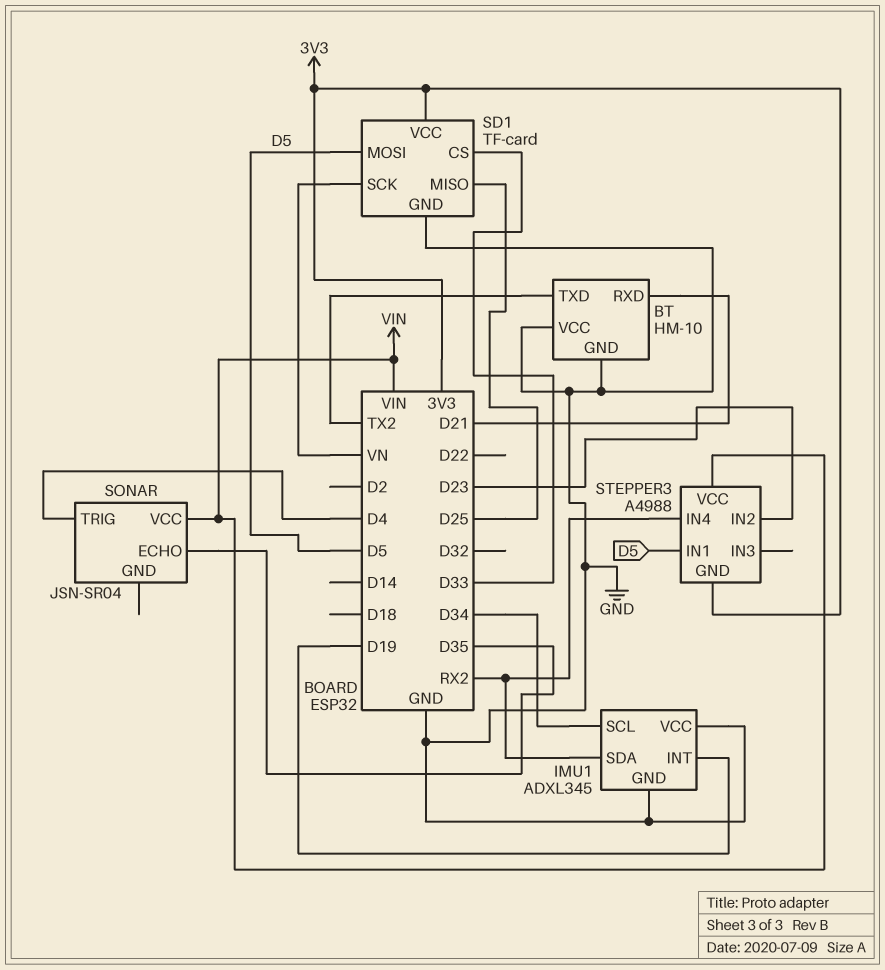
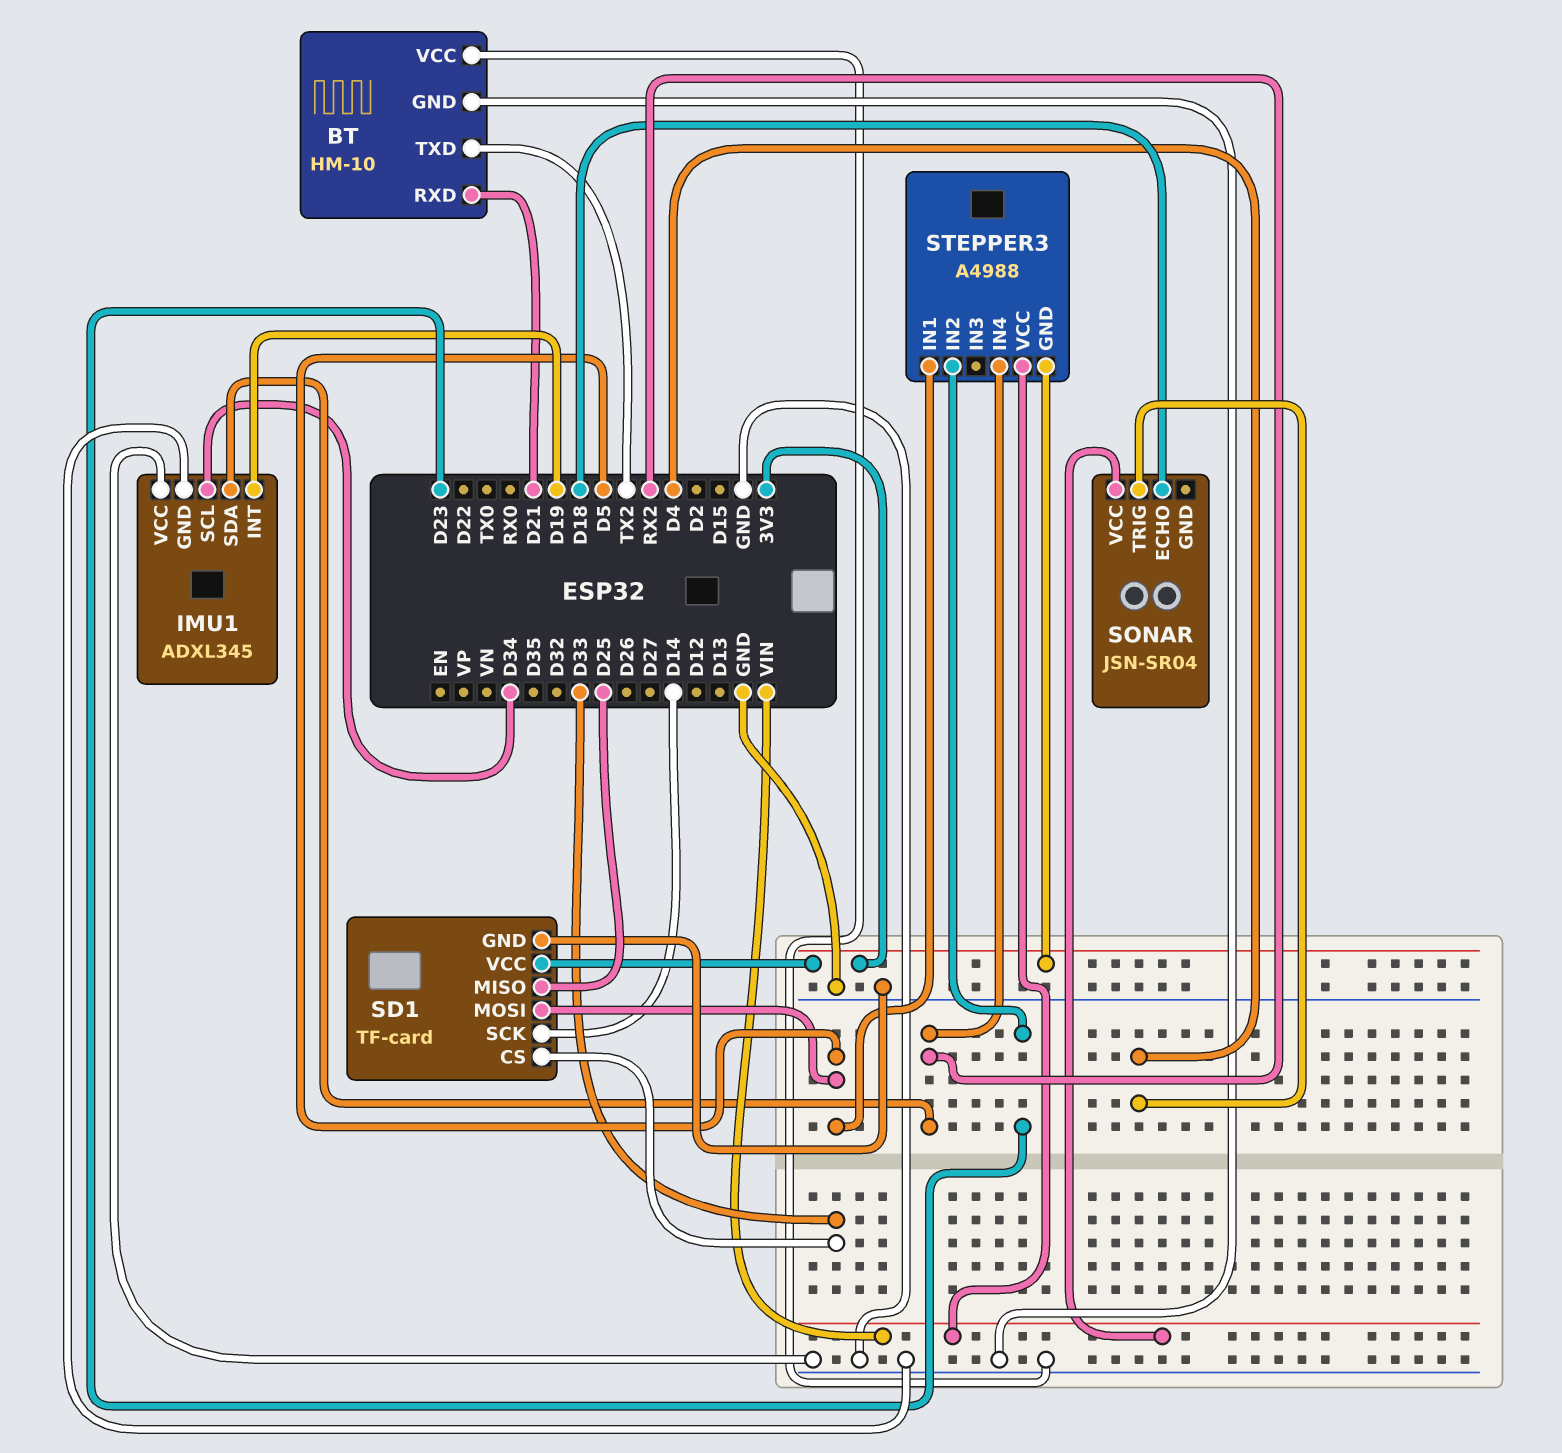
SD1 pin SCK: VN -> D14
SONAR pin ECHO: D35 -> D18

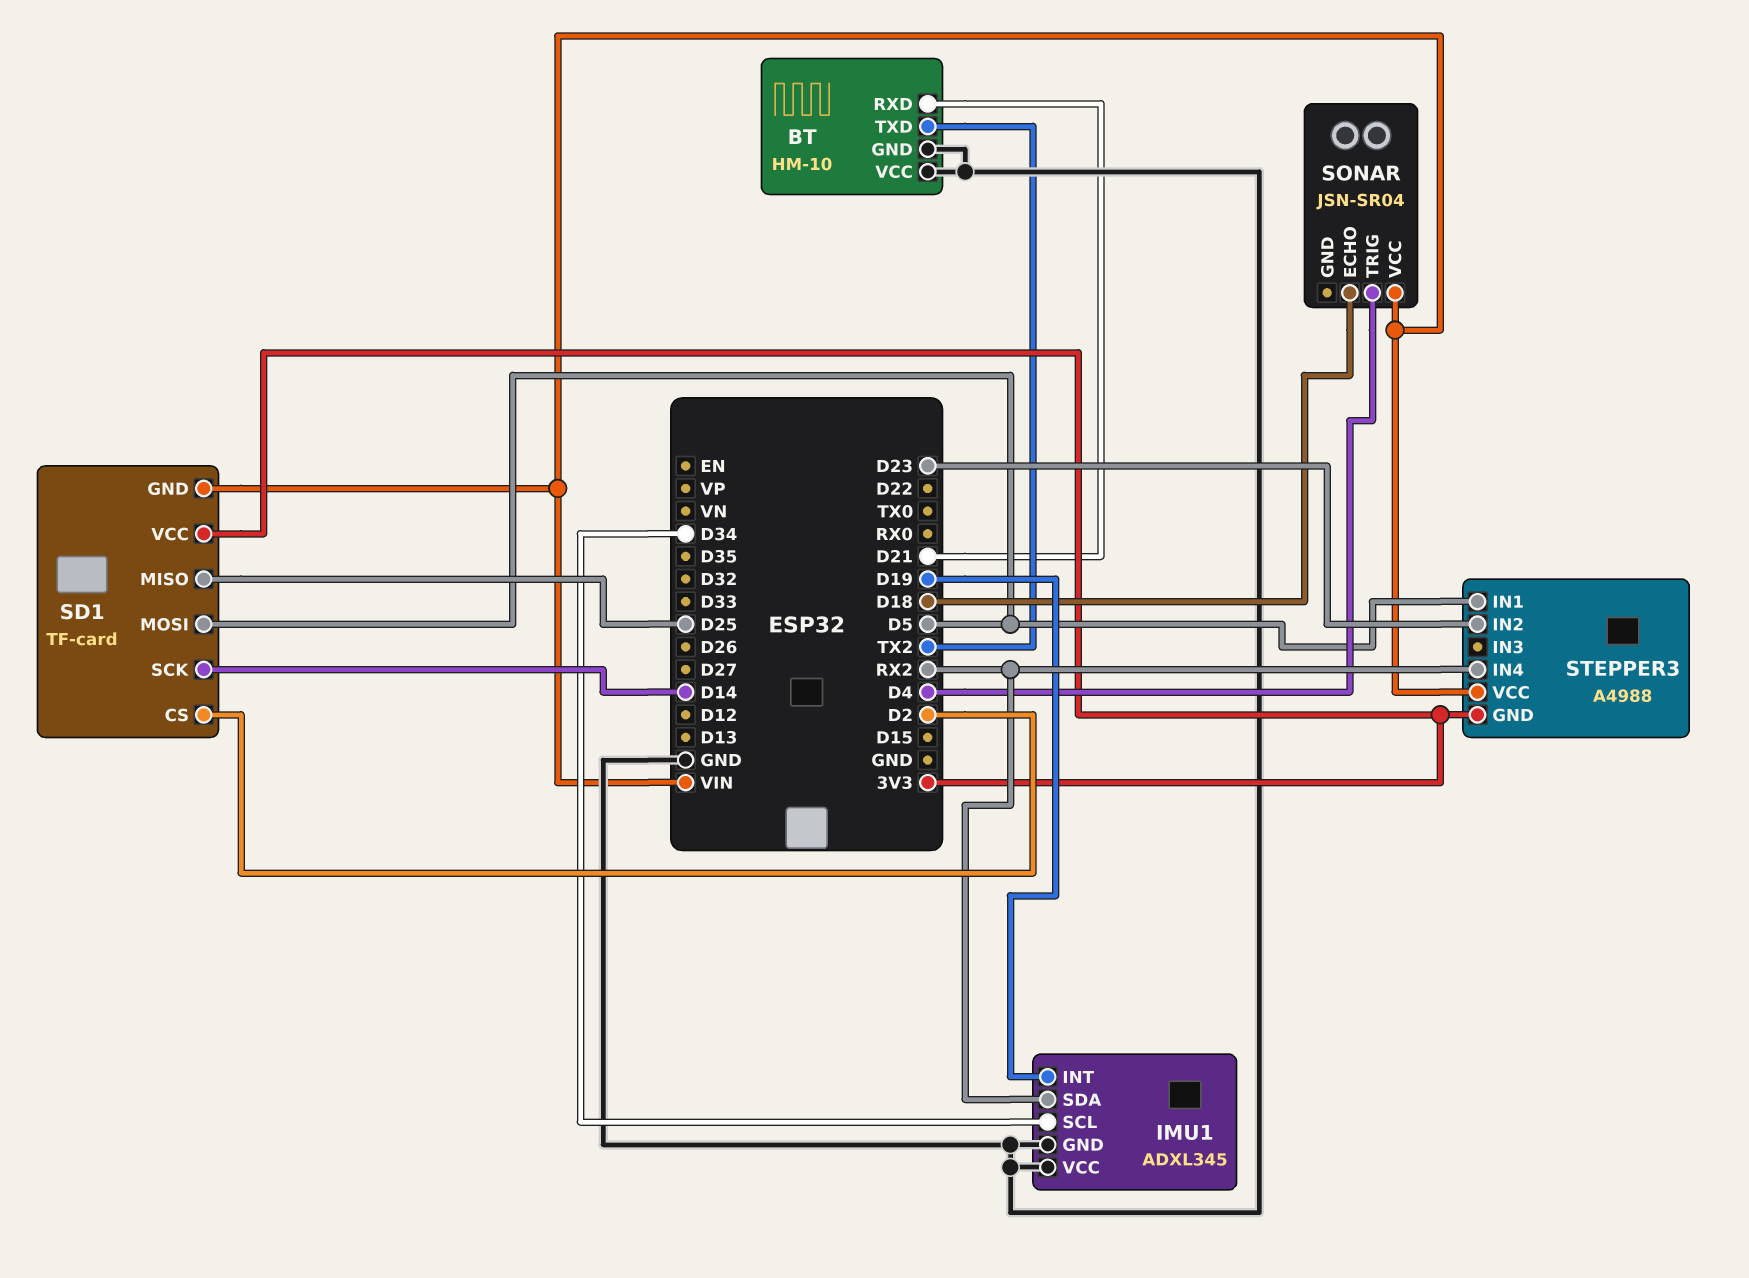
SD1 pin CS: D33 -> D2
SD1 pin GND: GND -> VIN

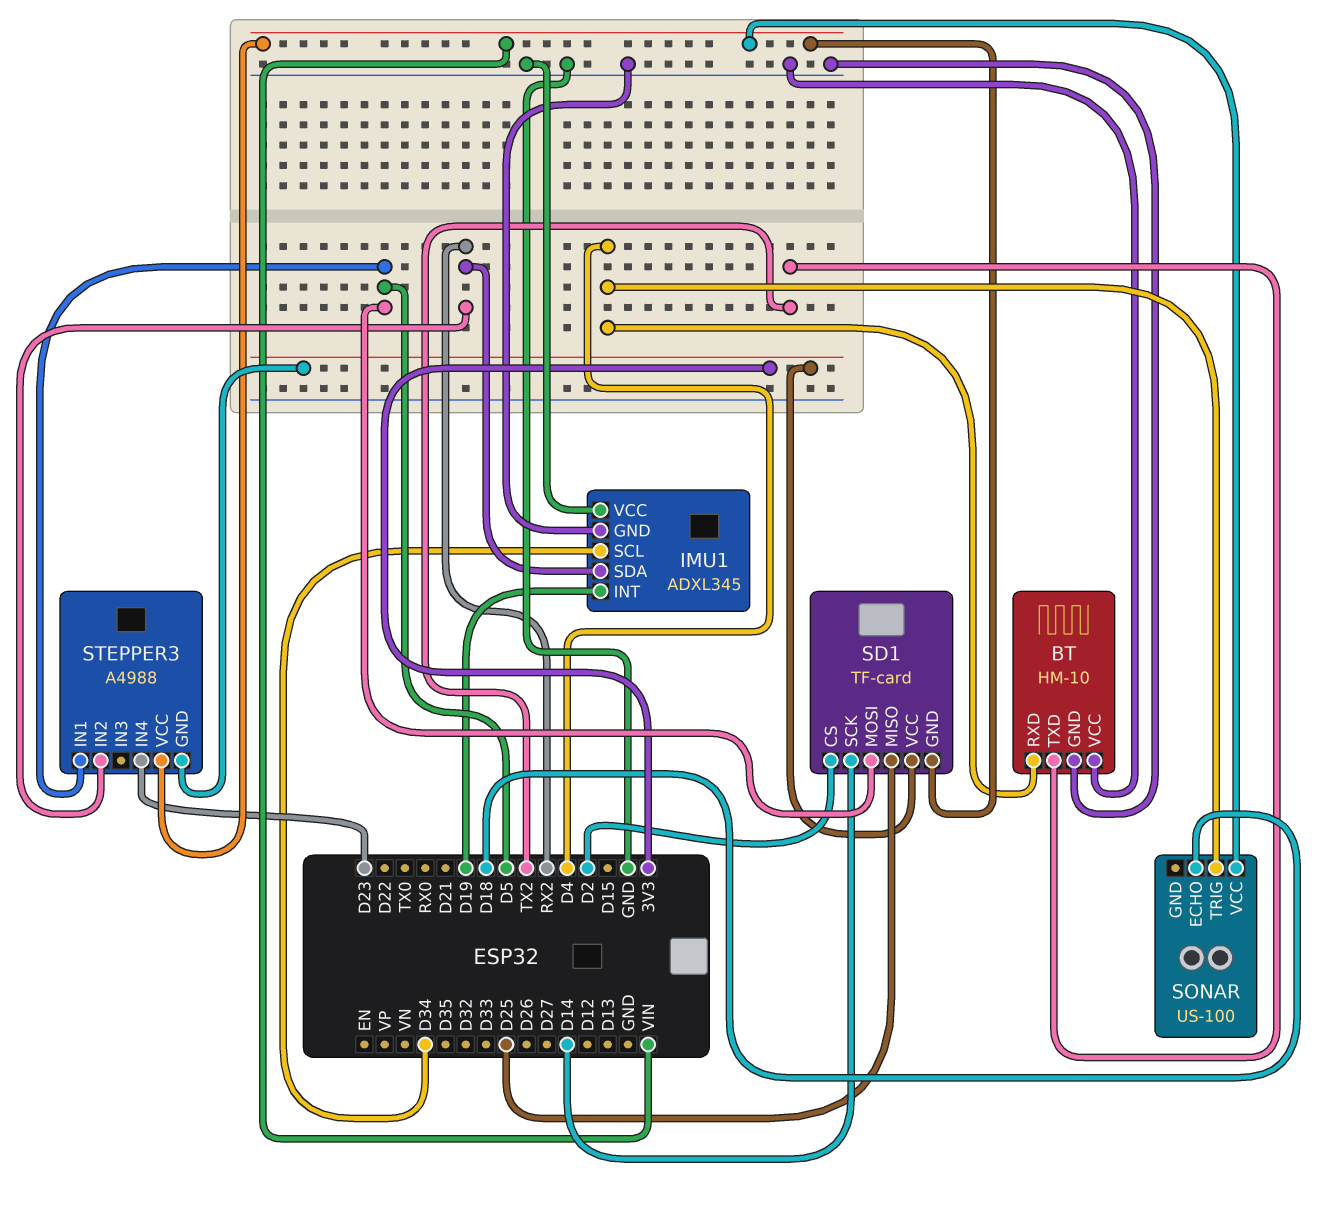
BT pin RXD: D21 -> D4
SONAR: JSN-SR04 -> US-100
STEPPER3 pin IN2: D23 -> RX2
STEPPER3 pin IN4: RX2 -> D23

